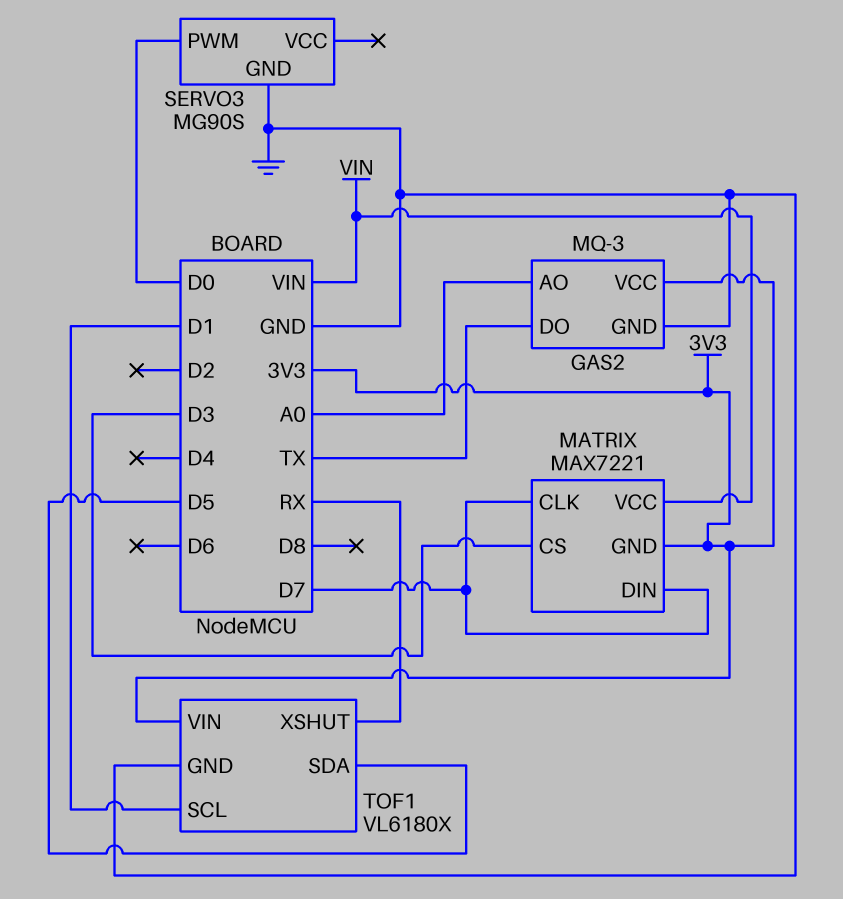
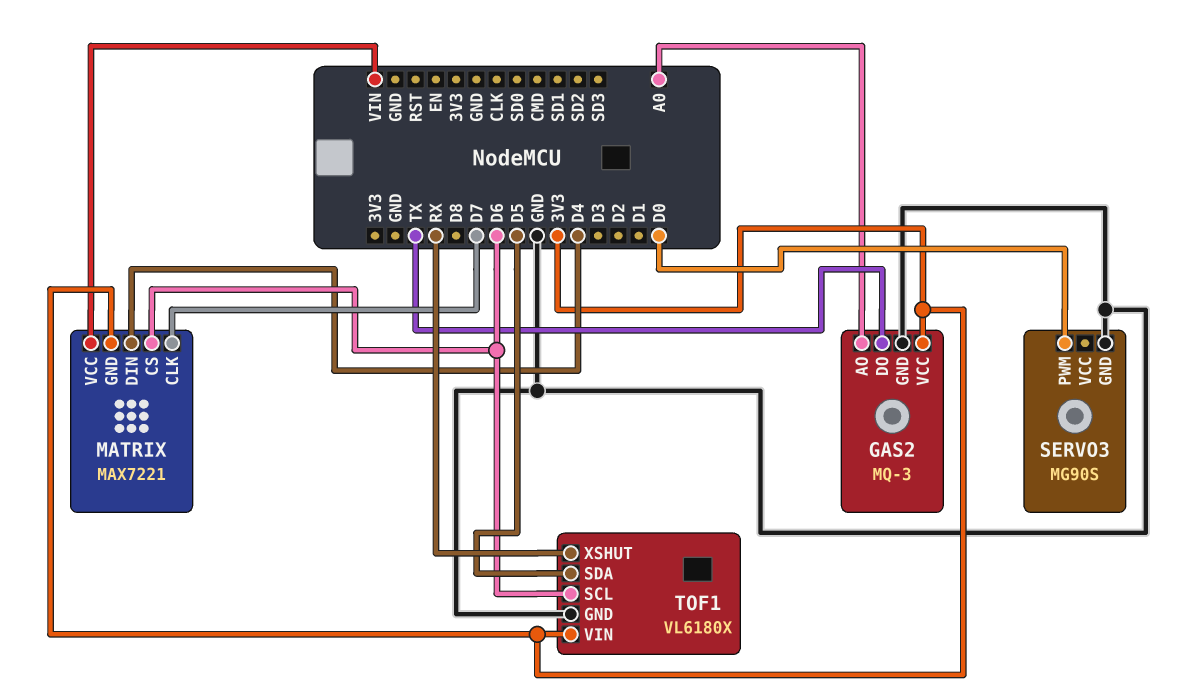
MATRIX pin CS: D3 -> D6
MATRIX pin DIN: D7 -> D4
TOF1 pin SCL: D1 -> D6

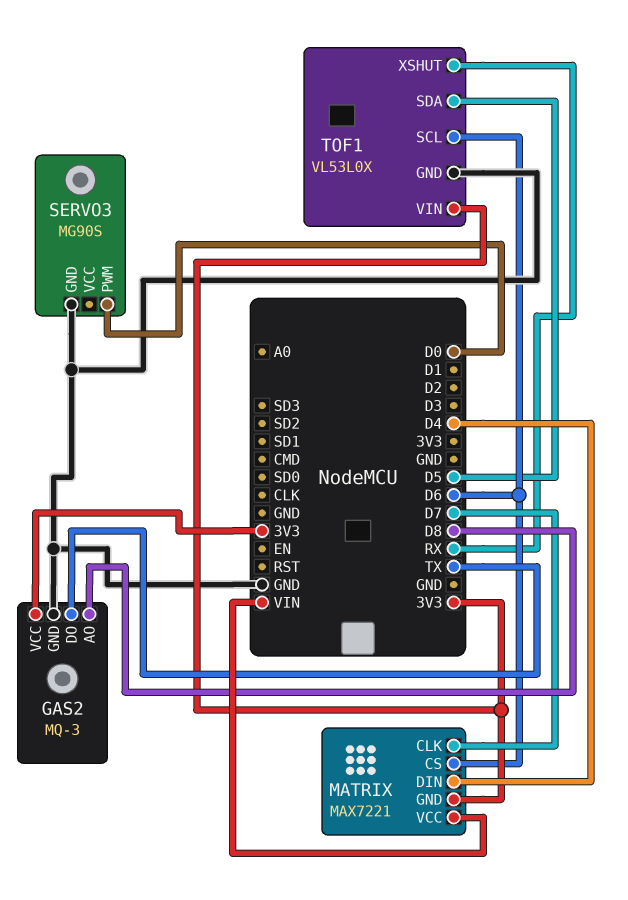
GAS2 pin AO: A0 -> D8
TOF1: VL6180X -> VL53L0X

